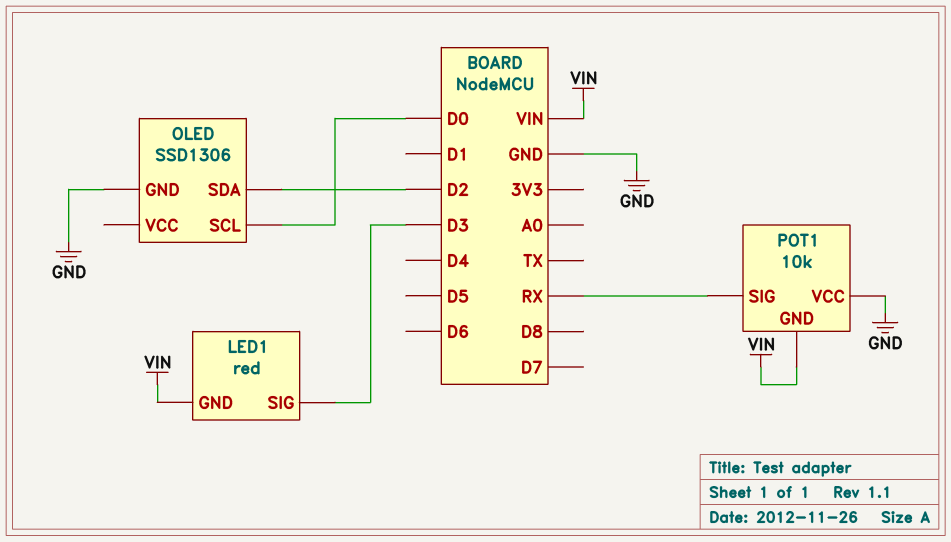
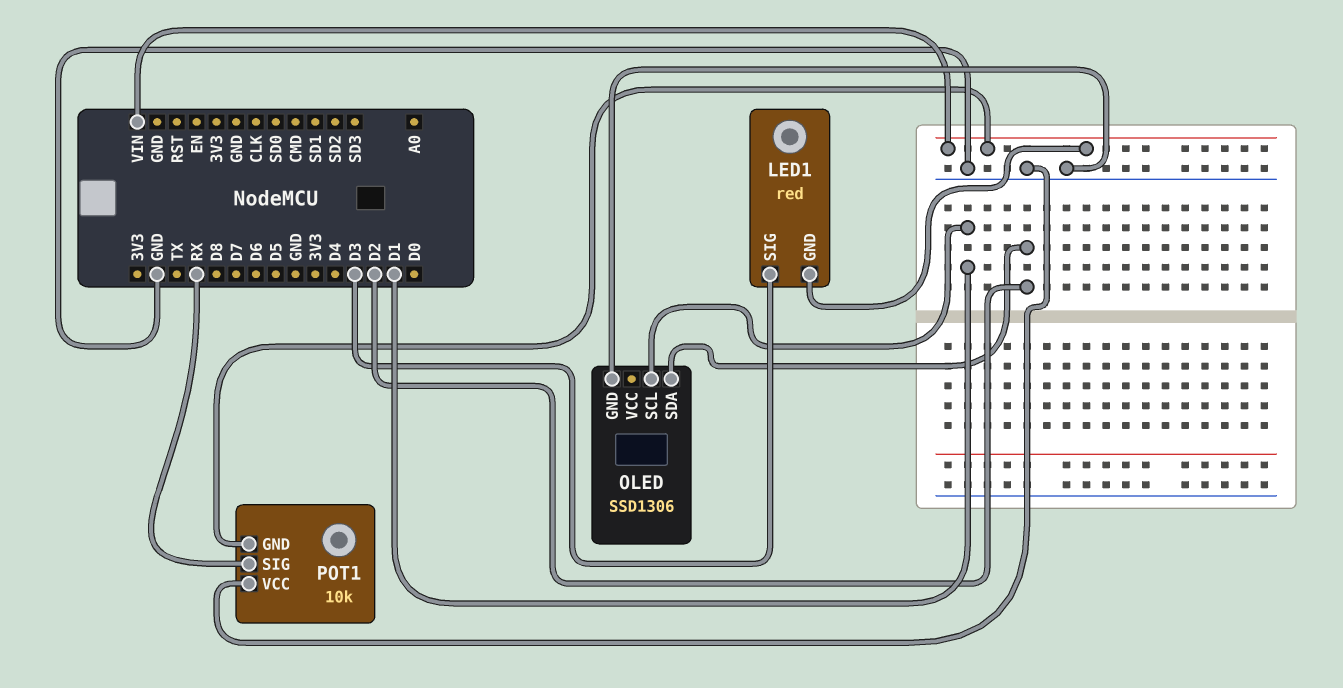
OLED pin SCL: D0 -> D1

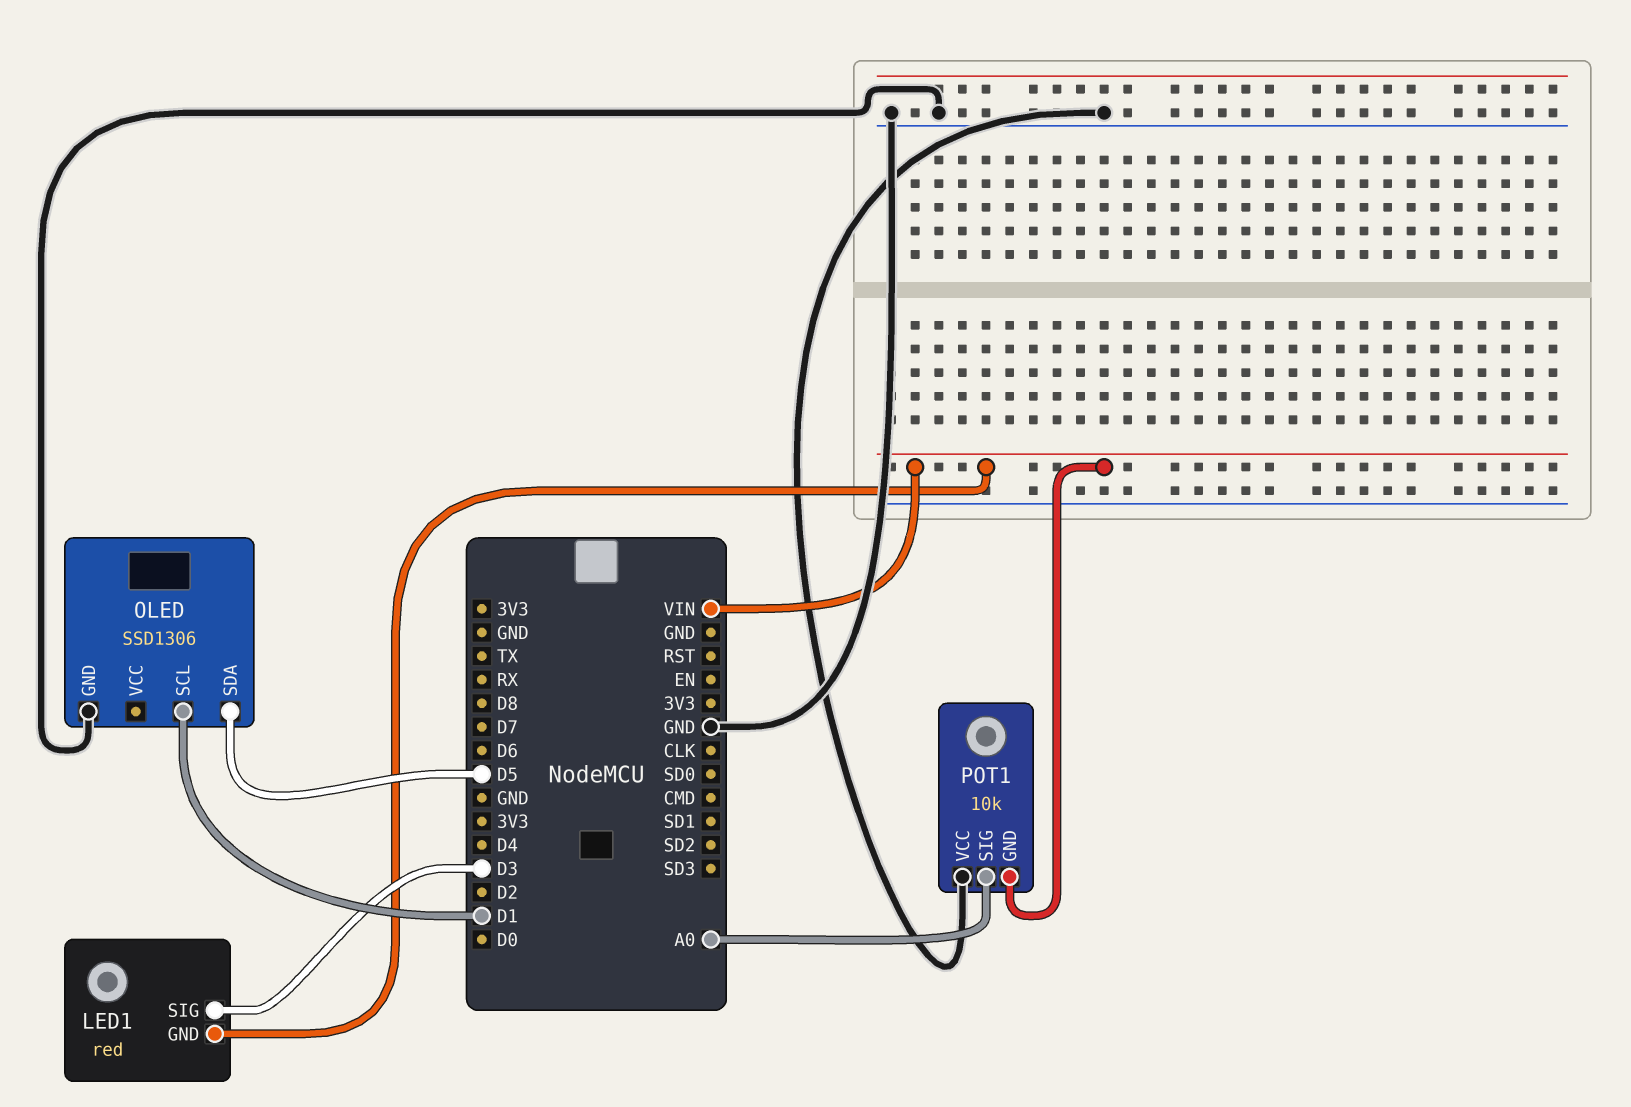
OLED pin SDA: D2 -> D5
POT1 pin SIG: RX -> A0

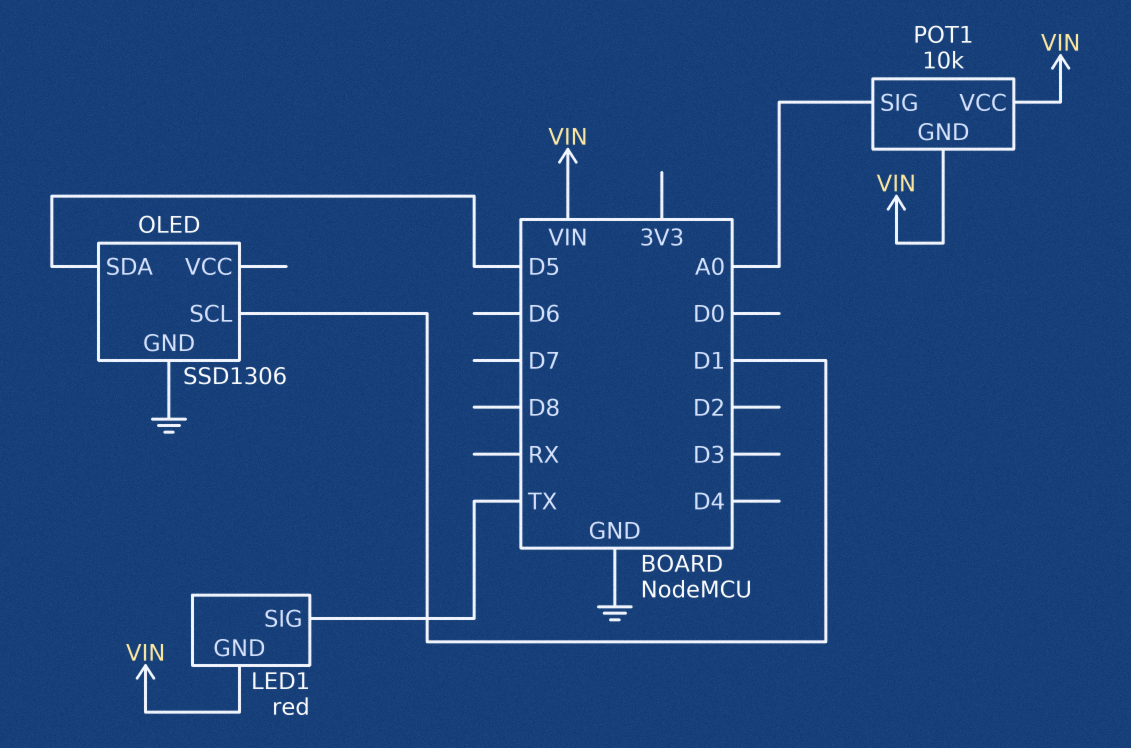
LED1 pin SIG: D3 -> TX
POT1 pin VCC: GND -> VIN

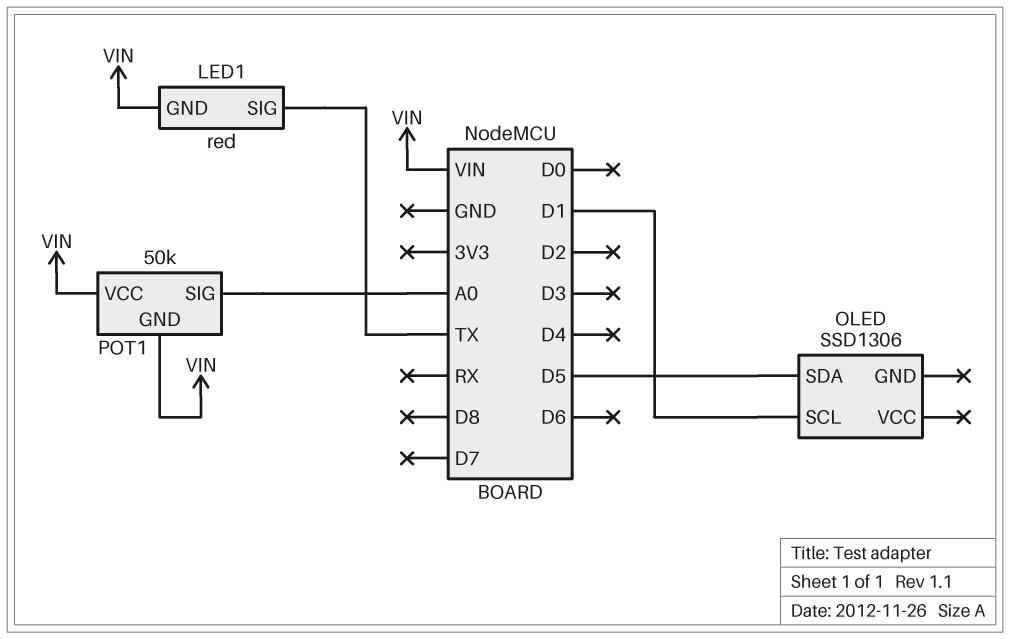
OLED pin GND: GND -> none
POT1: 10k -> 50k

